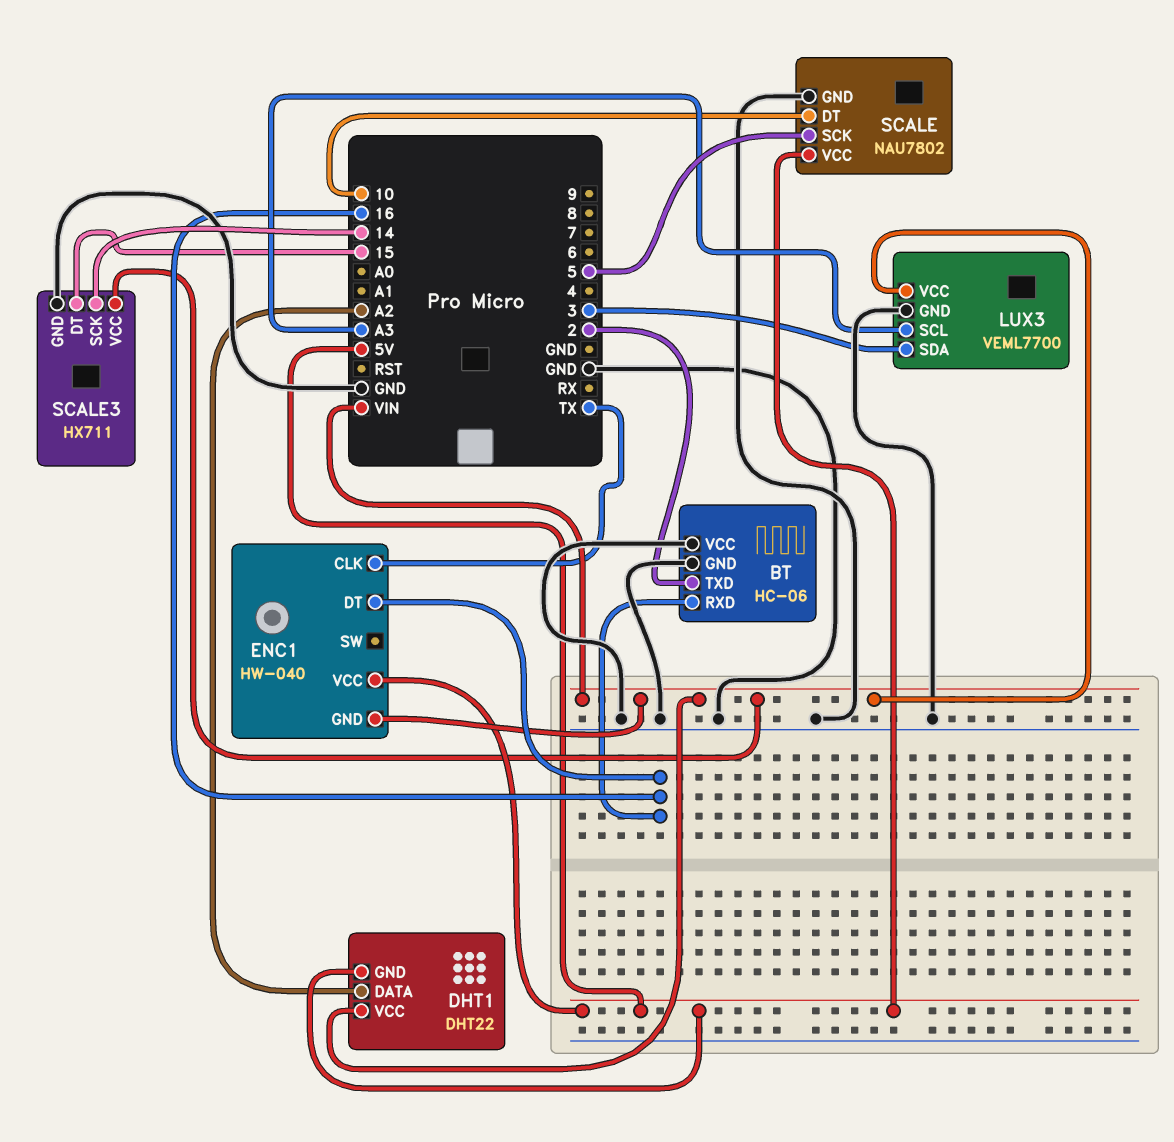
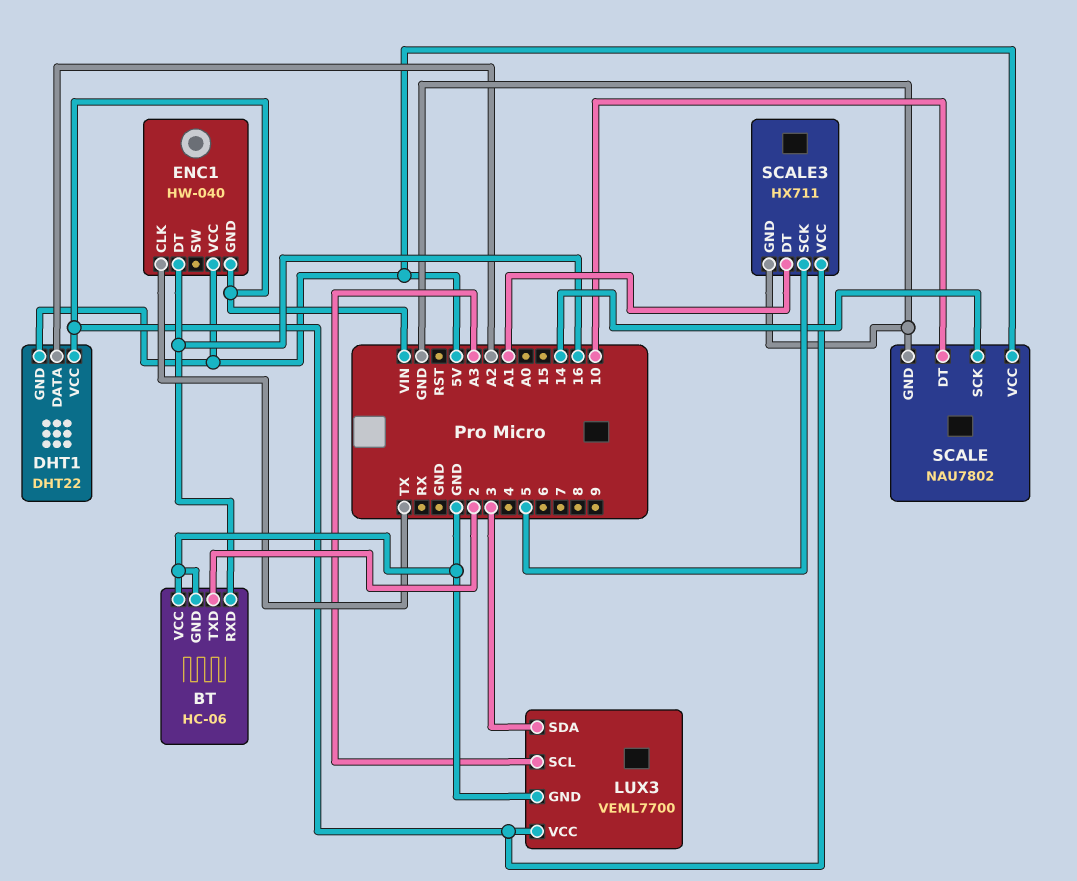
SCALE pin SCK: 5 -> 14
SCALE3 pin DT: 15 -> A1
SCALE3 pin SCK: 14 -> 5

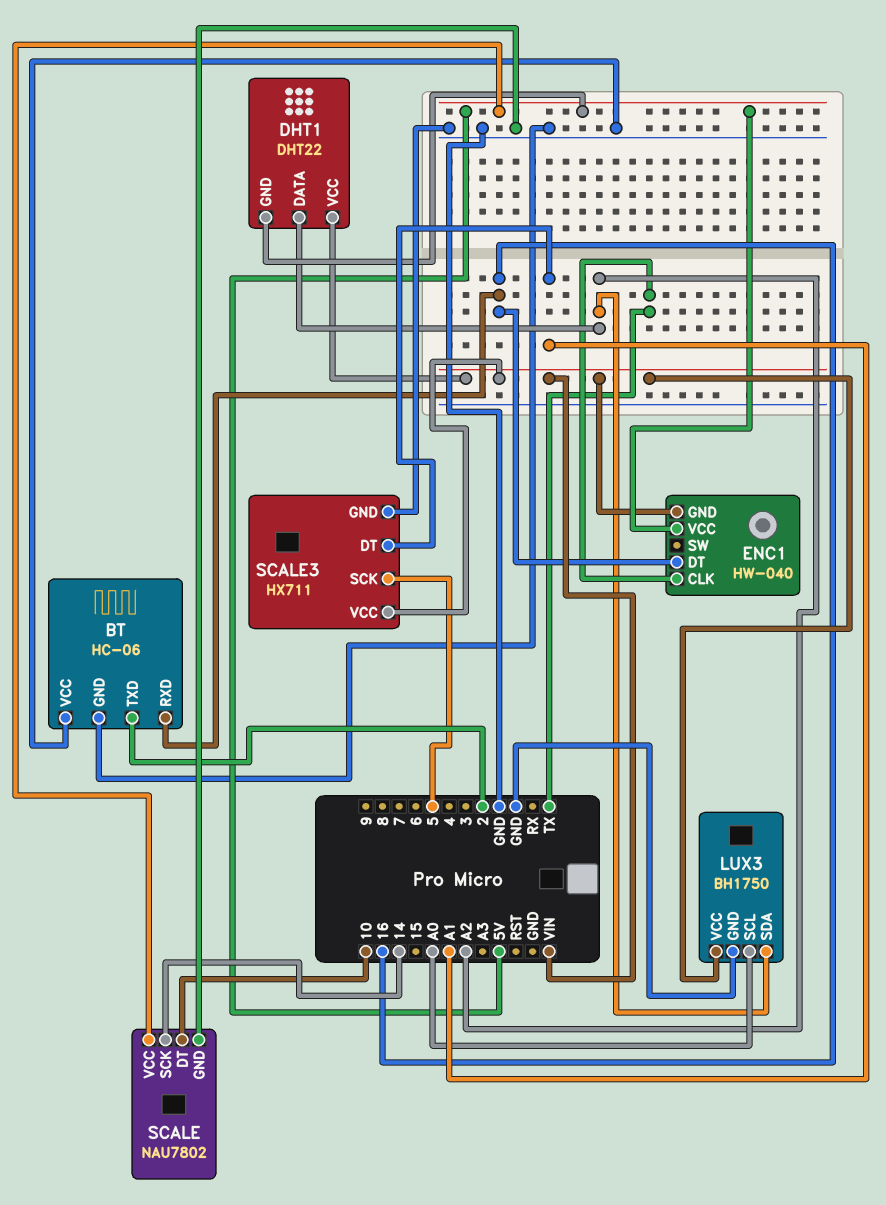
LUX3: VEML7700 -> BH1750
LUX3 pin SCL: A3 -> A0
LUX3 pin SDA: 3 -> A2

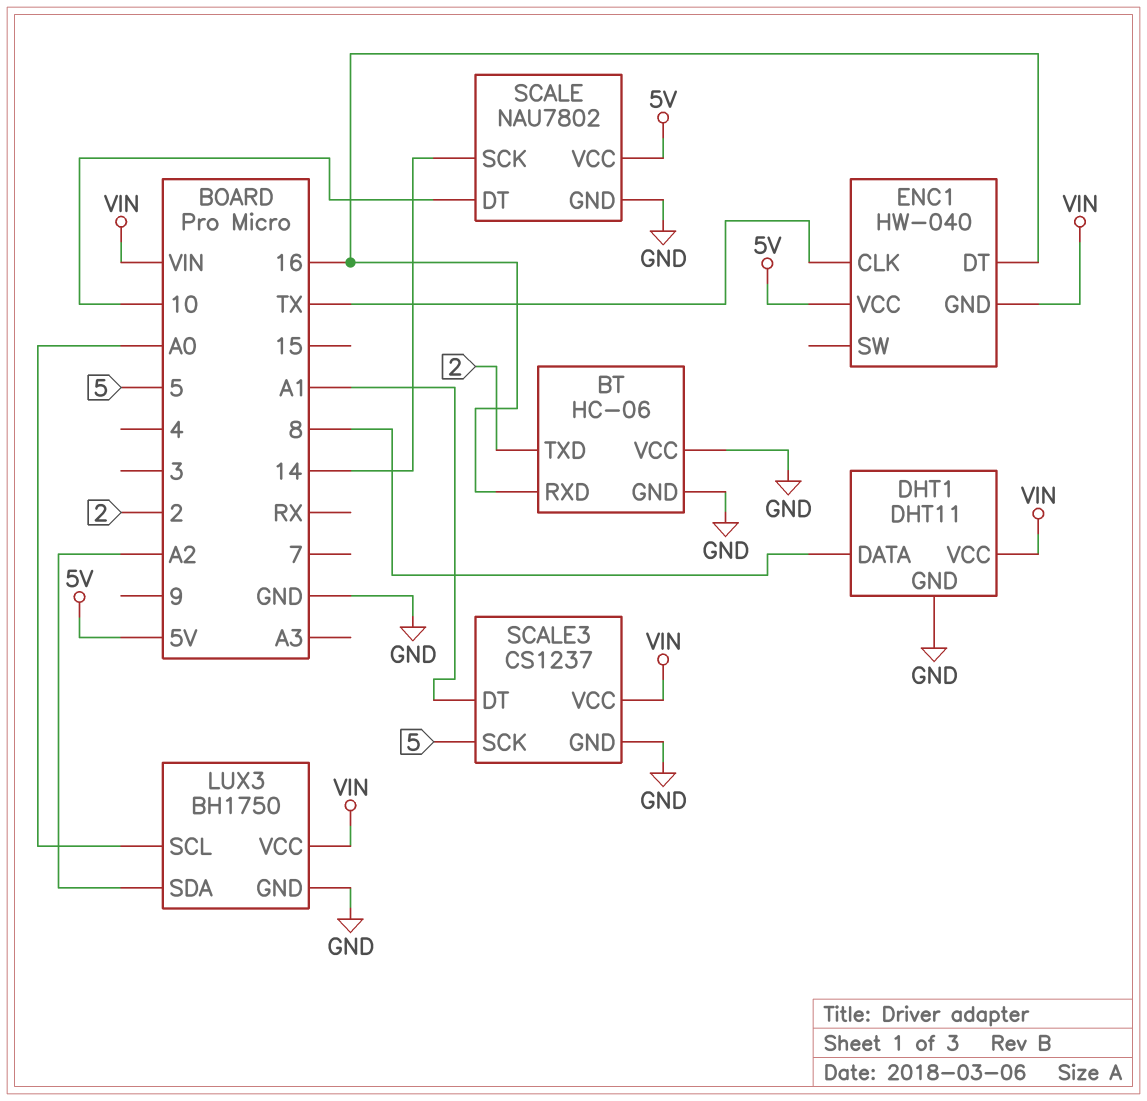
DHT1: DHT22 -> DHT11
DHT1 pin DATA: A2 -> 8
DHT1 pin GND: 5V -> GND
SCALE3: HX711 -> CS1237

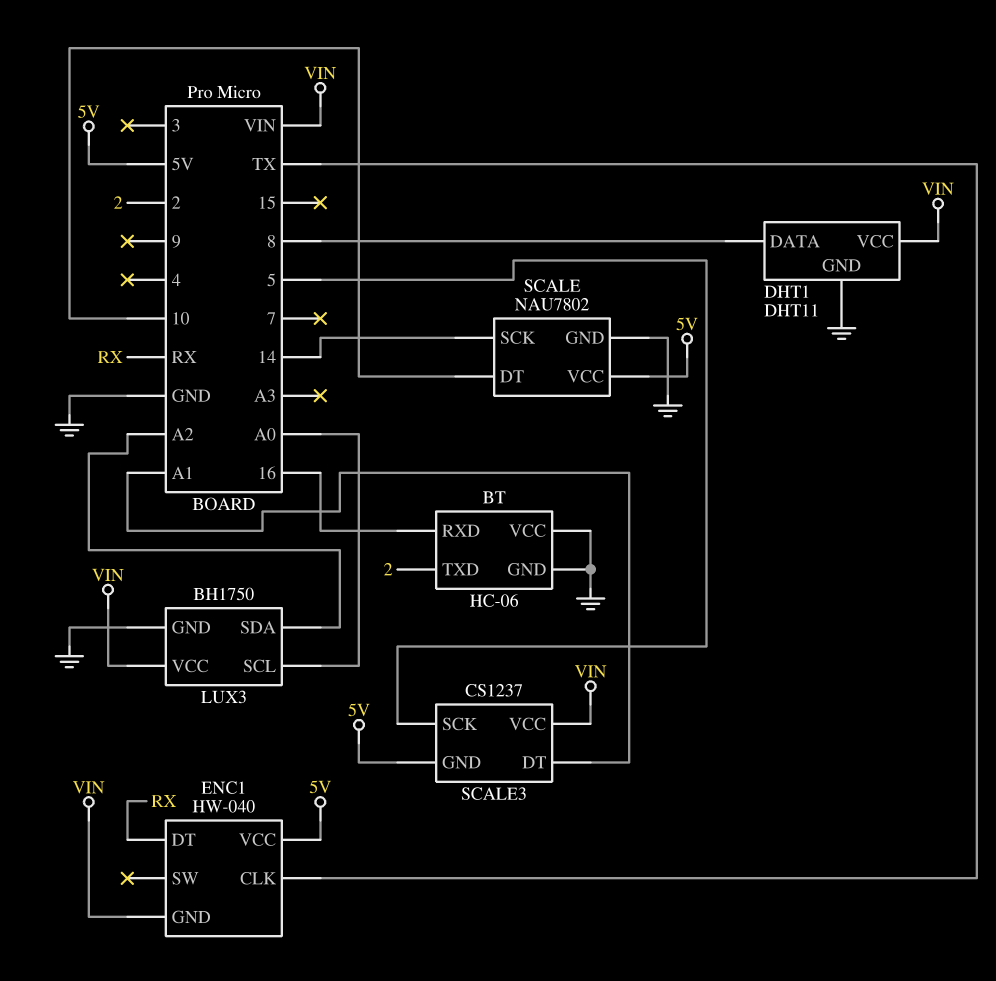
ENC1 pin DT: 16 -> RX
SCALE3 pin GND: GND -> 5V

